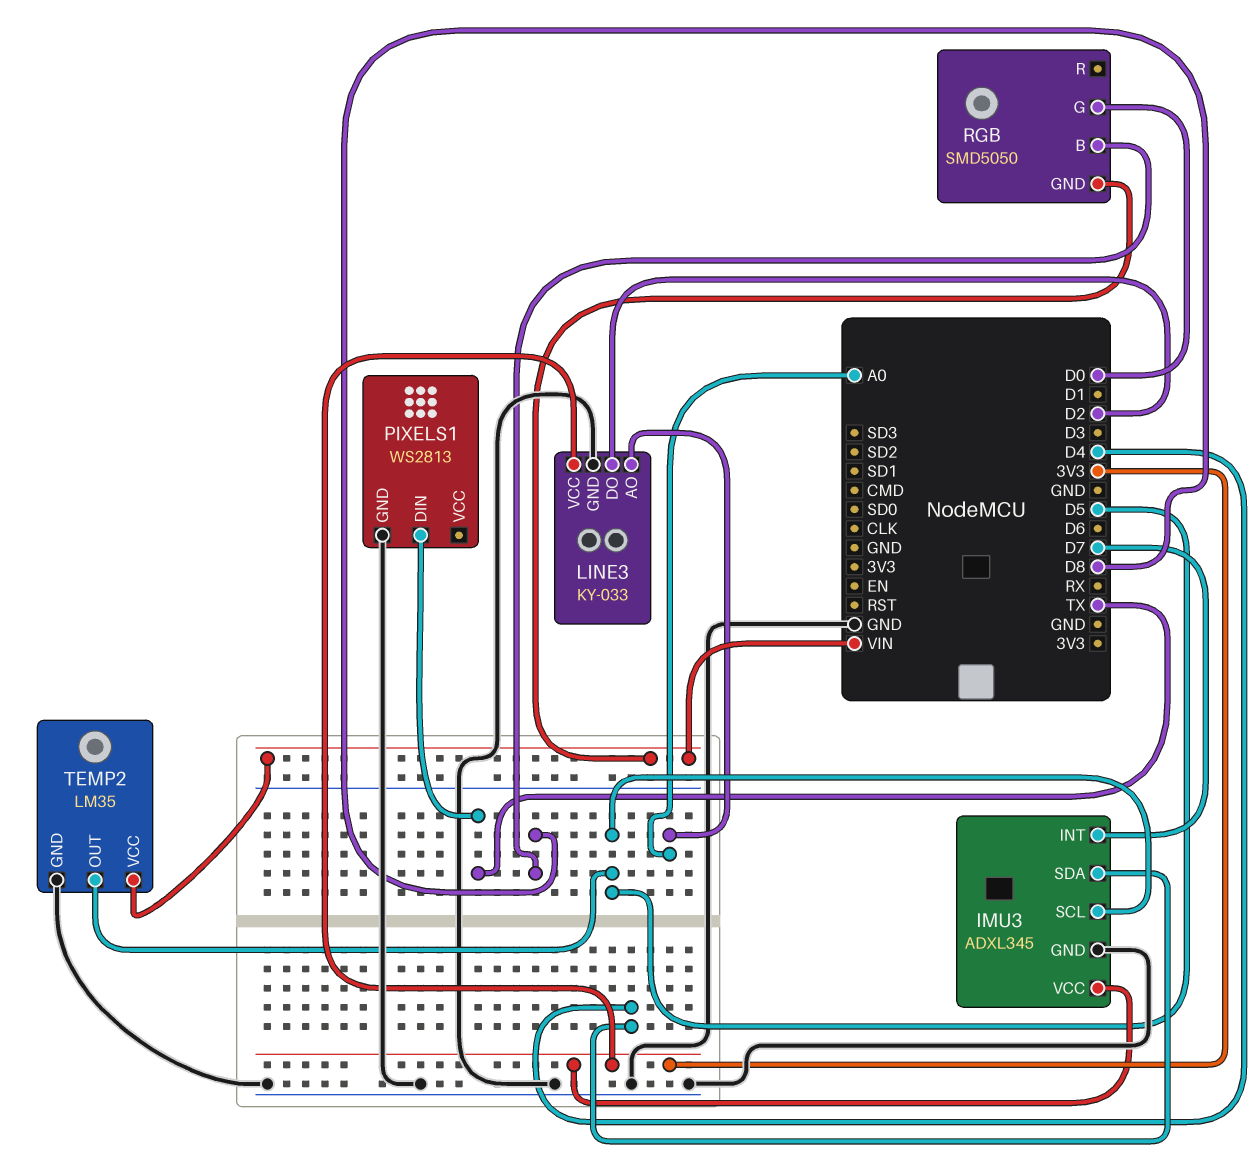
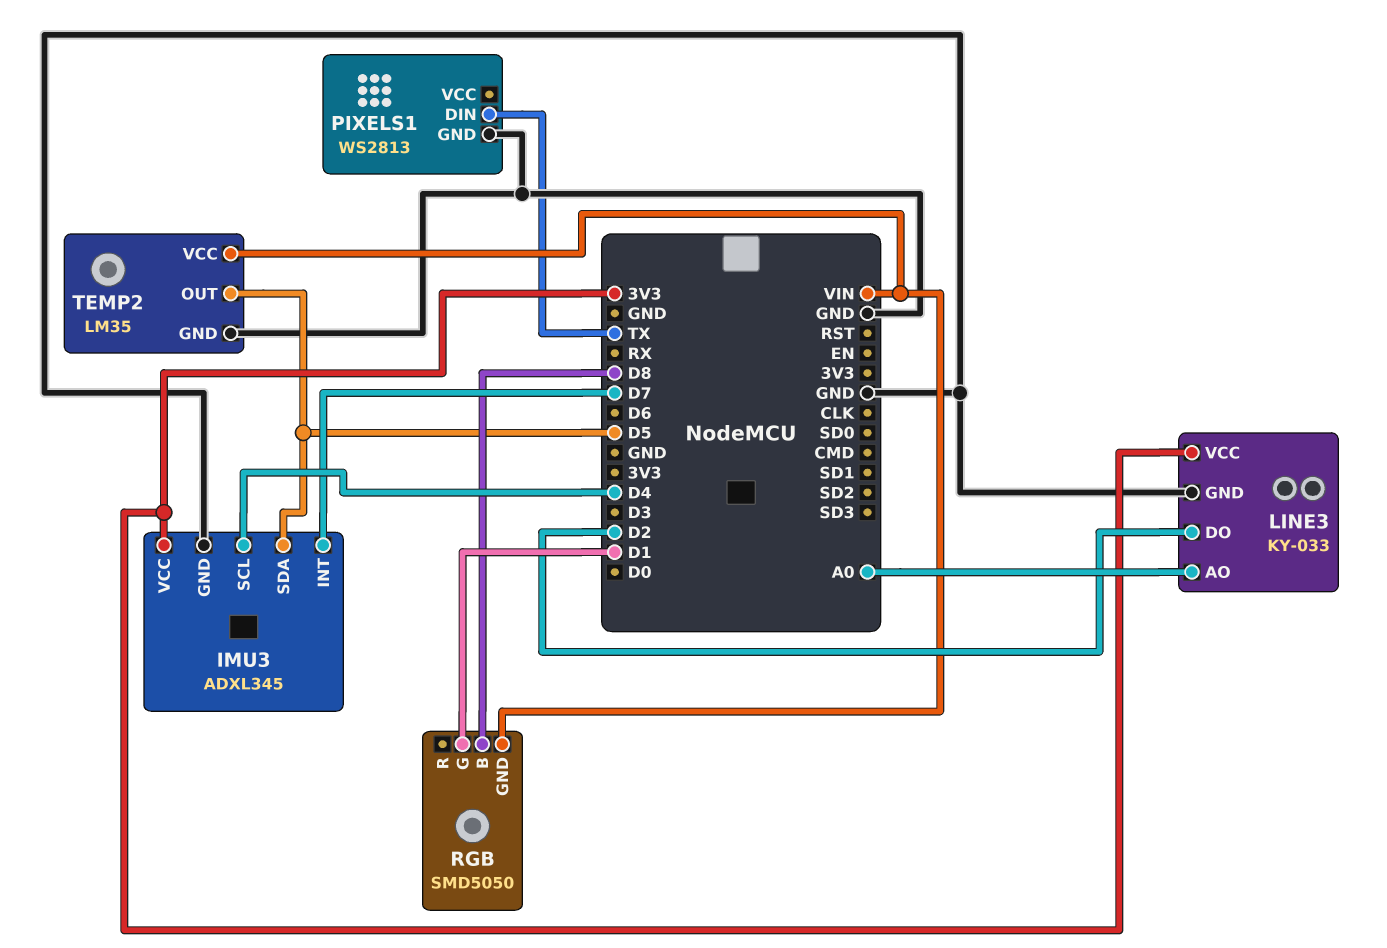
IMU3 pin SCL: D5 -> D4
IMU3 pin SDA: D4 -> D5
RGB pin G: D0 -> D1

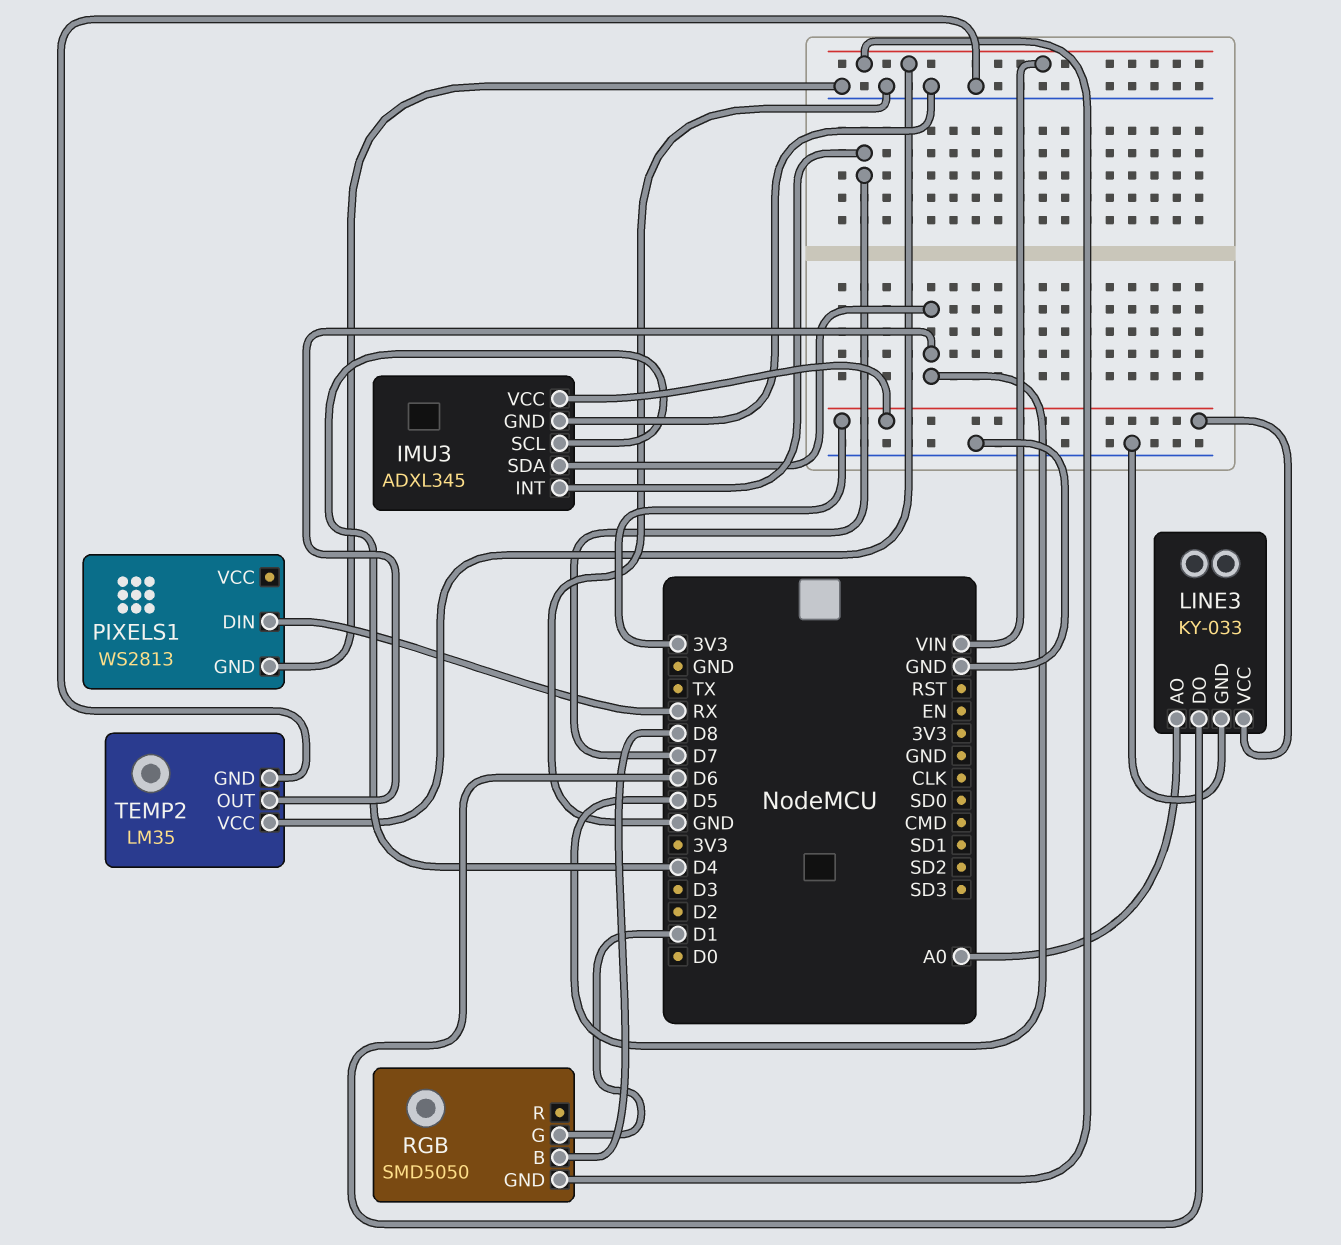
LINE3 pin DO: D2 -> D6
PIXELS1 pin DIN: TX -> RX

